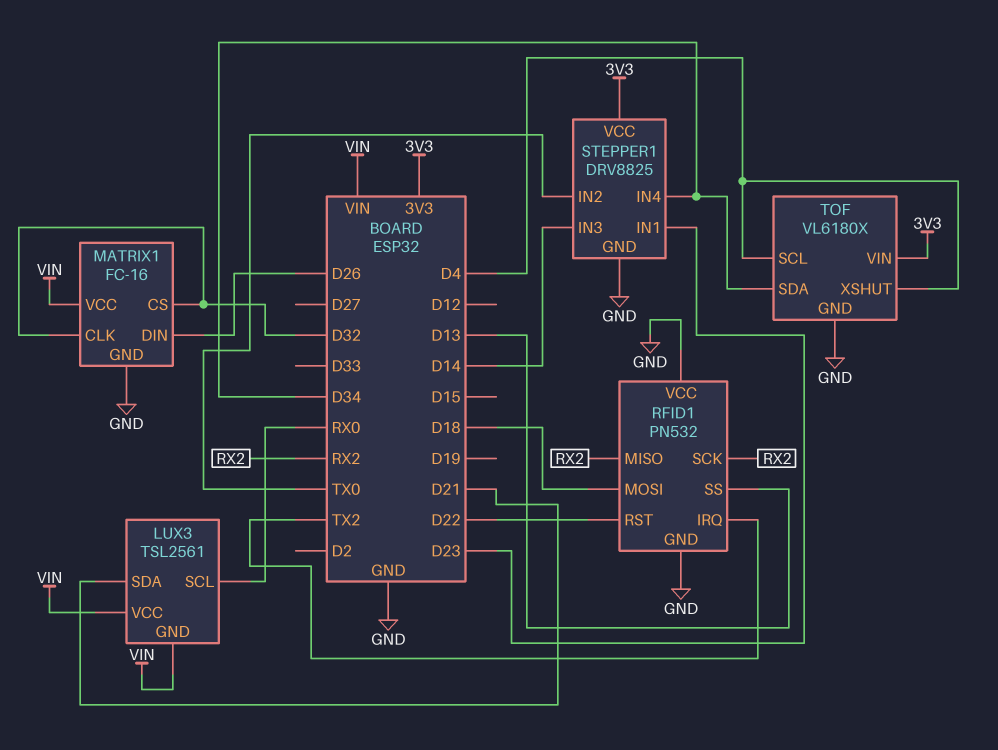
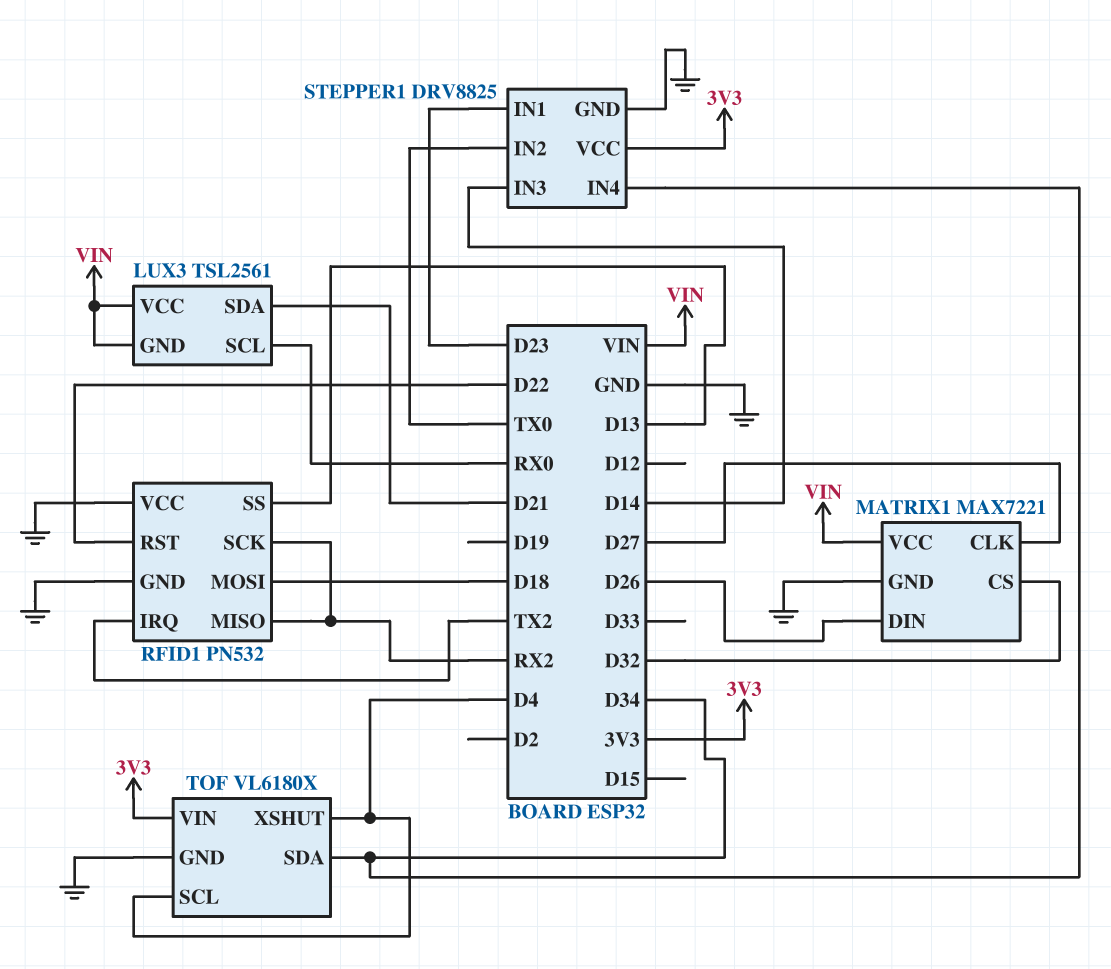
MATRIX1: FC-16 -> MAX7221
MATRIX1 pin CLK: D32 -> D27

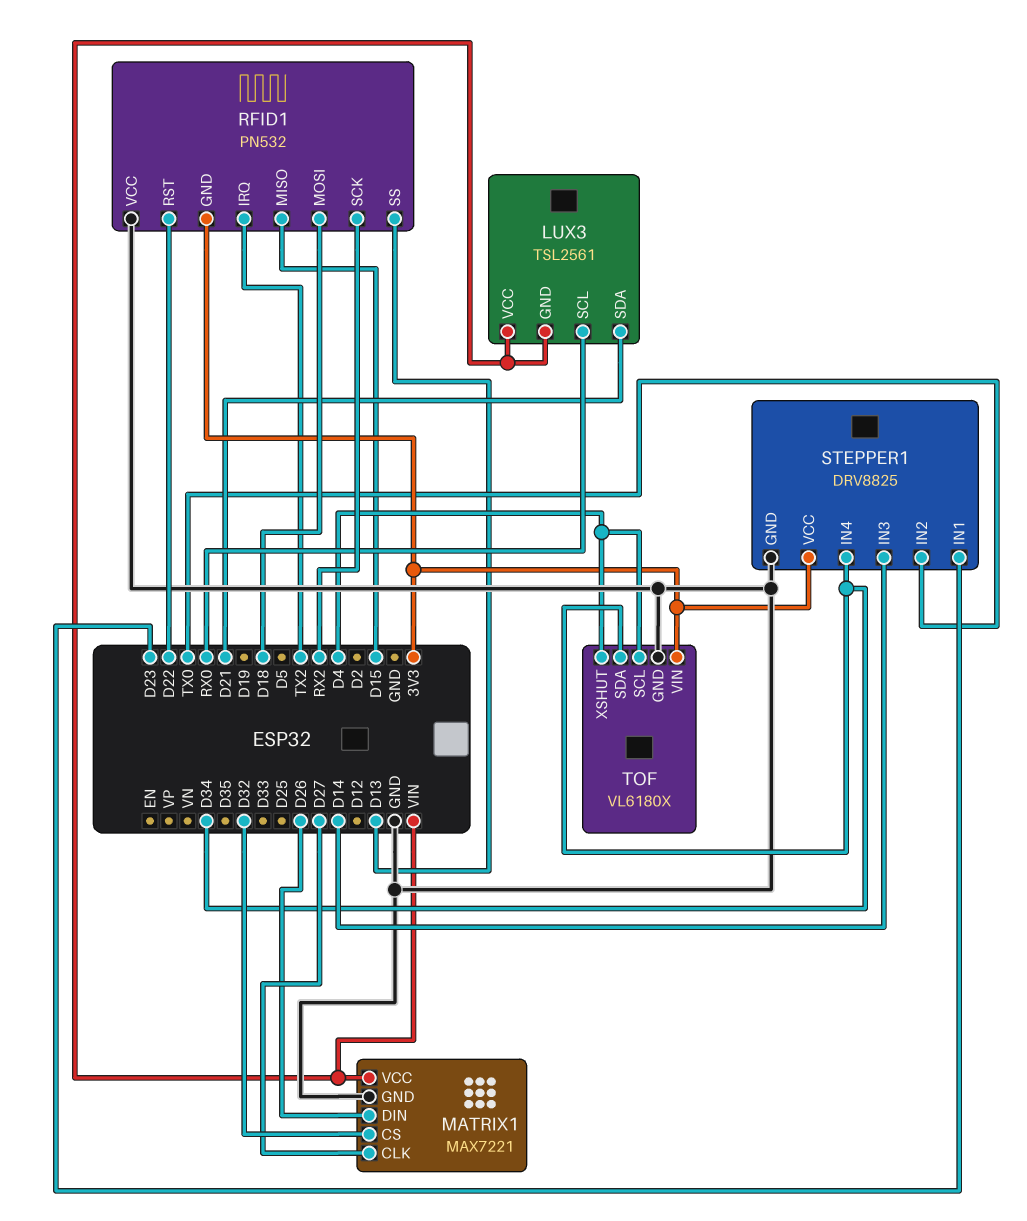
RFID1 pin GND: GND -> 3V3
RFID1 pin MISO: RX2 -> D15

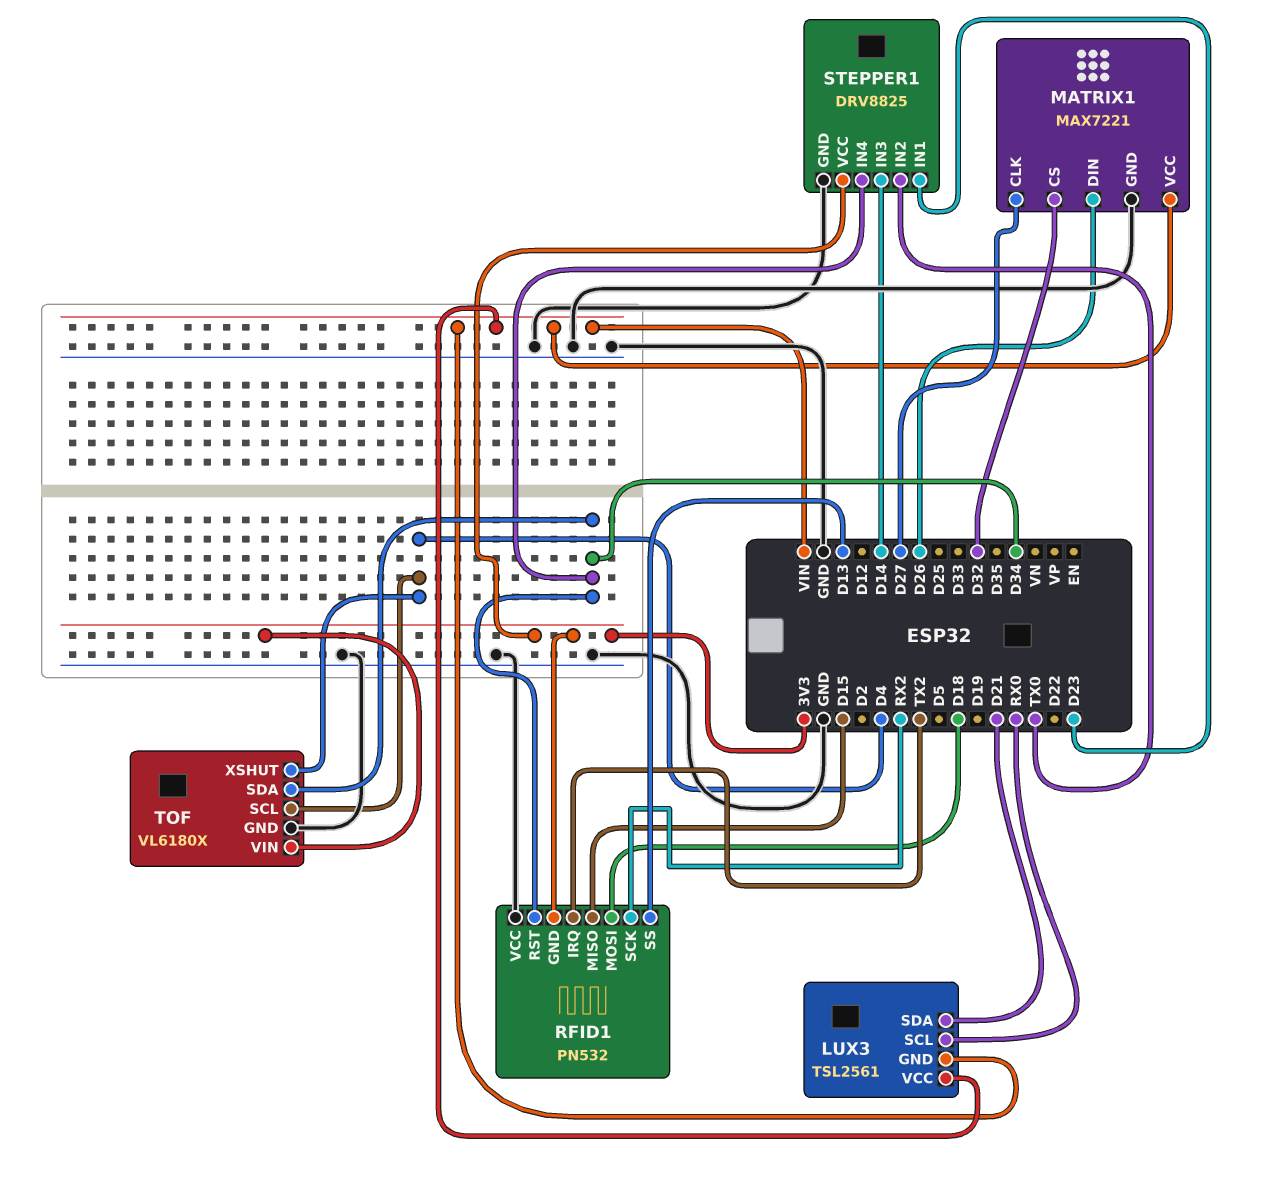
RFID1 pin RST: D22 -> D34

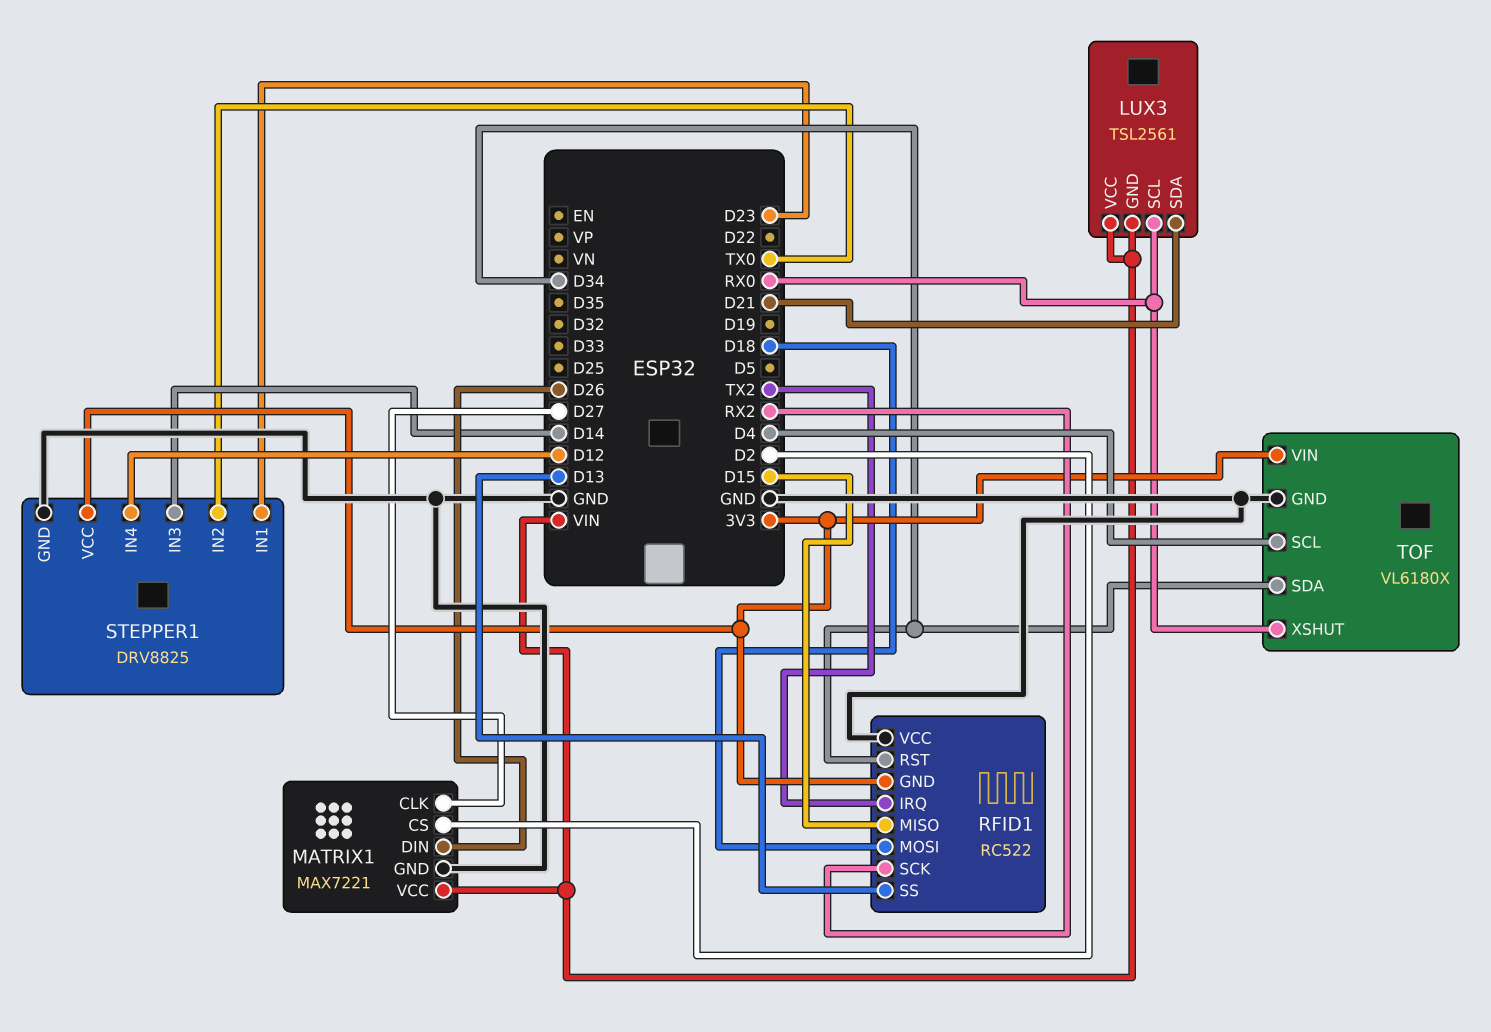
MATRIX1 pin CS: D32 -> D2
RFID1: PN532 -> RC522
STEPPER1 pin IN4: D34 -> D12
TOF pin XSHUT: D4 -> RX0

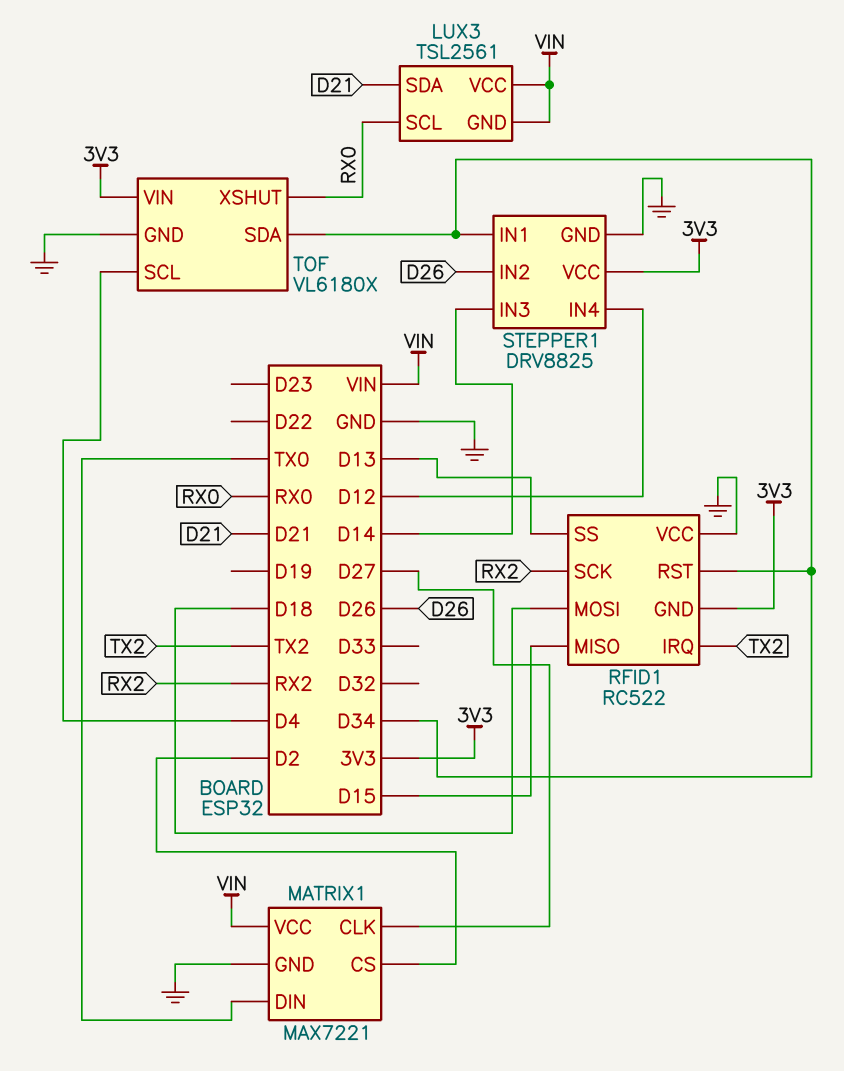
MATRIX1 pin DIN: D26 -> TX0
STEPPER1 pin IN1: D23 -> D34
STEPPER1 pin IN2: TX0 -> D26

